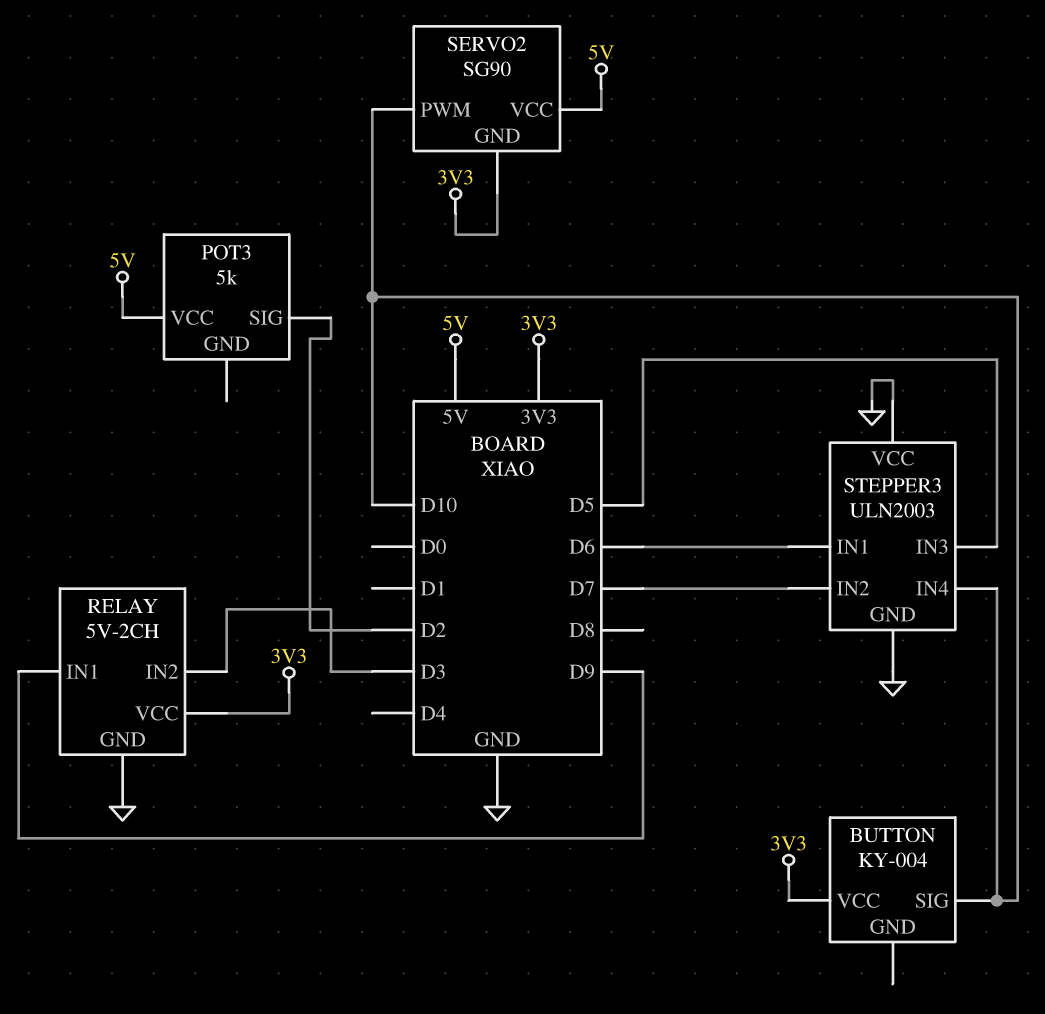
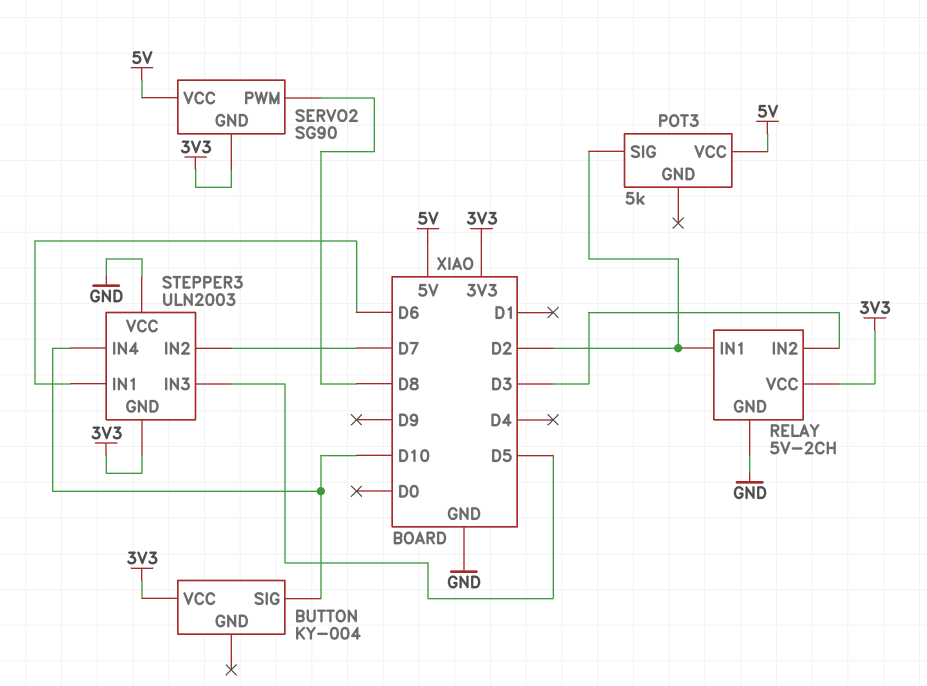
RELAY pin IN1: D9 -> D2
SERVO2 pin PWM: D10 -> D8
STEPPER3 pin GND: GND -> 3V3

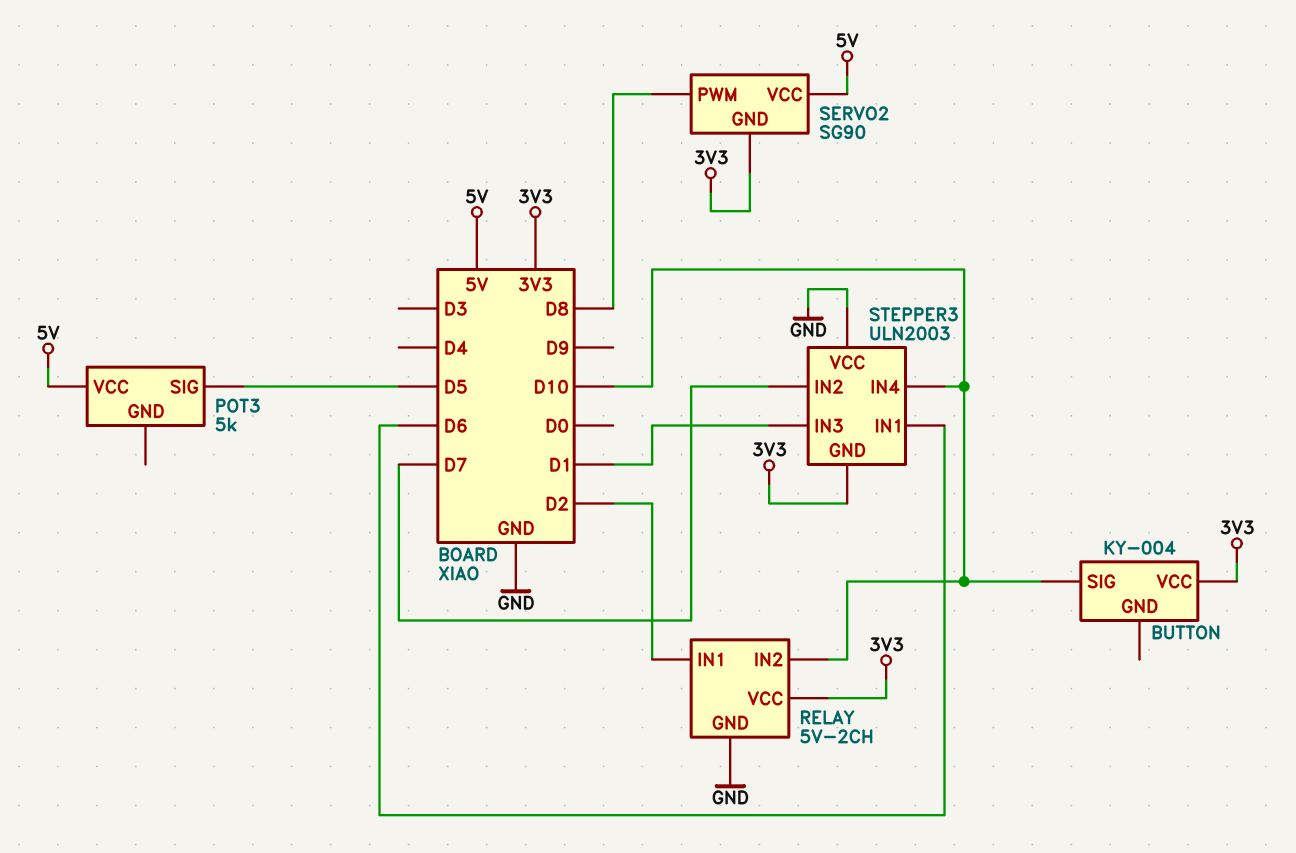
POT3 pin SIG: D2 -> D5
RELAY pin IN2: D3 -> D10
STEPPER3 pin IN3: D5 -> D1

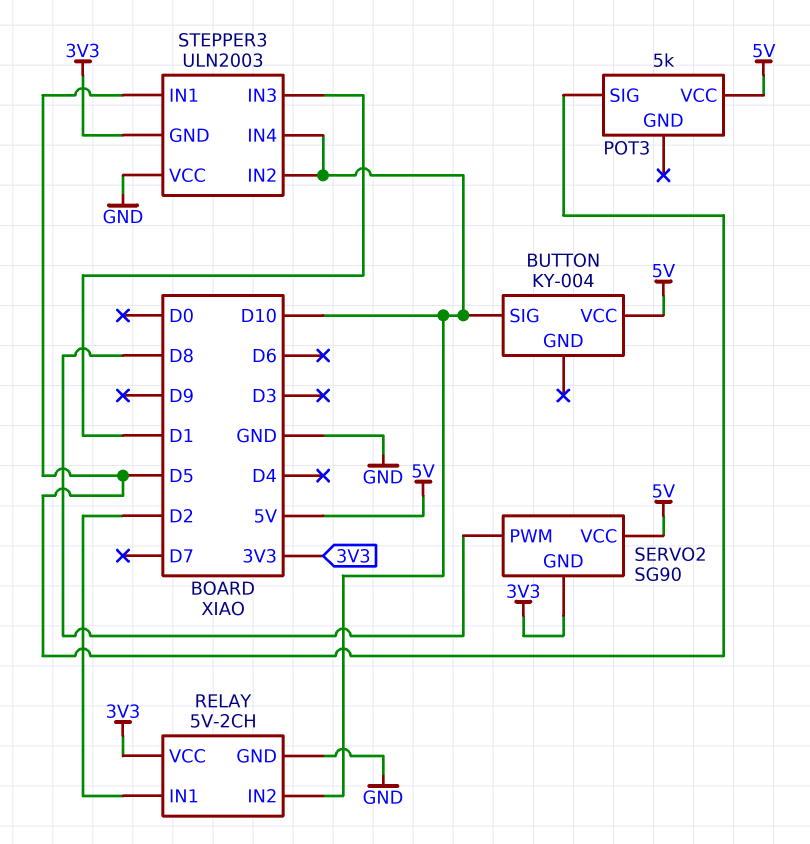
BUTTON pin VCC: 3V3 -> 5V
STEPPER3 pin IN1: D6 -> D5
STEPPER3 pin IN2: D7 -> D10

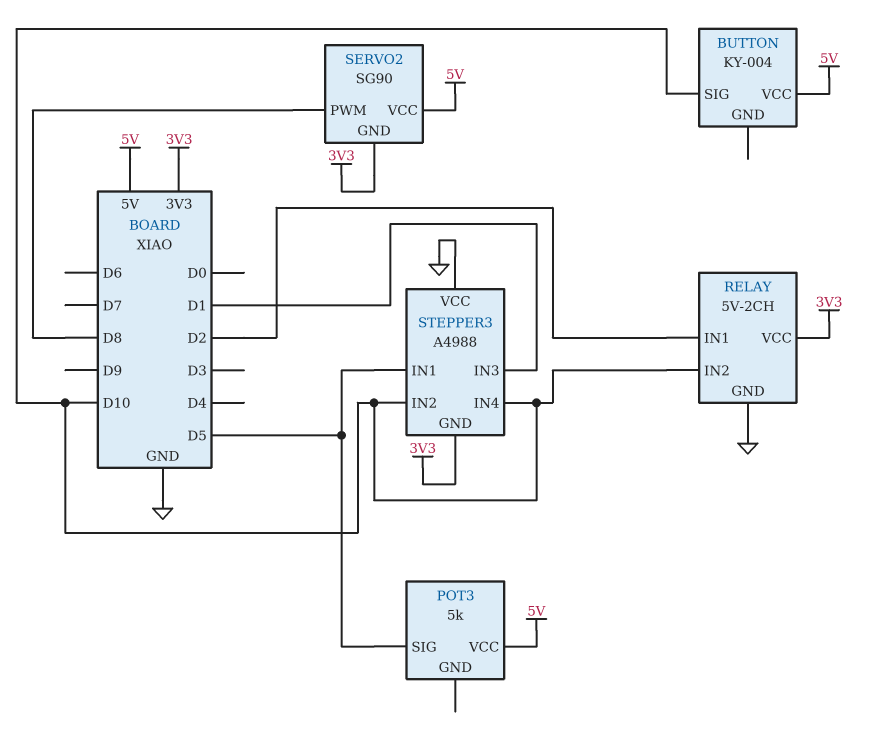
STEPPER3: ULN2003 -> A4988

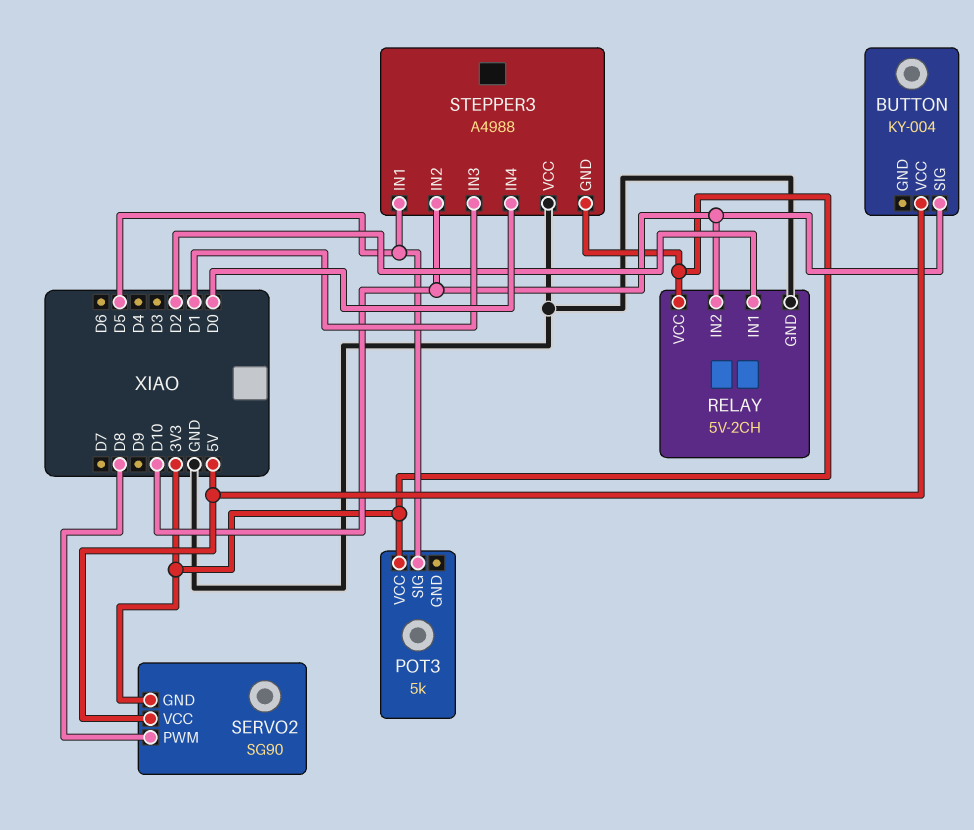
POT3 pin VCC: 5V -> 3V3
STEPPER3 pin IN4: D10 -> D0

